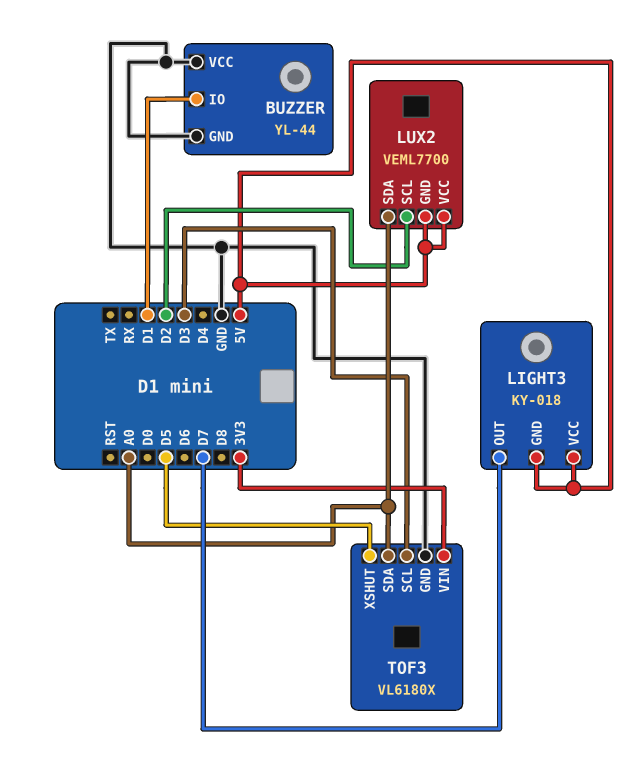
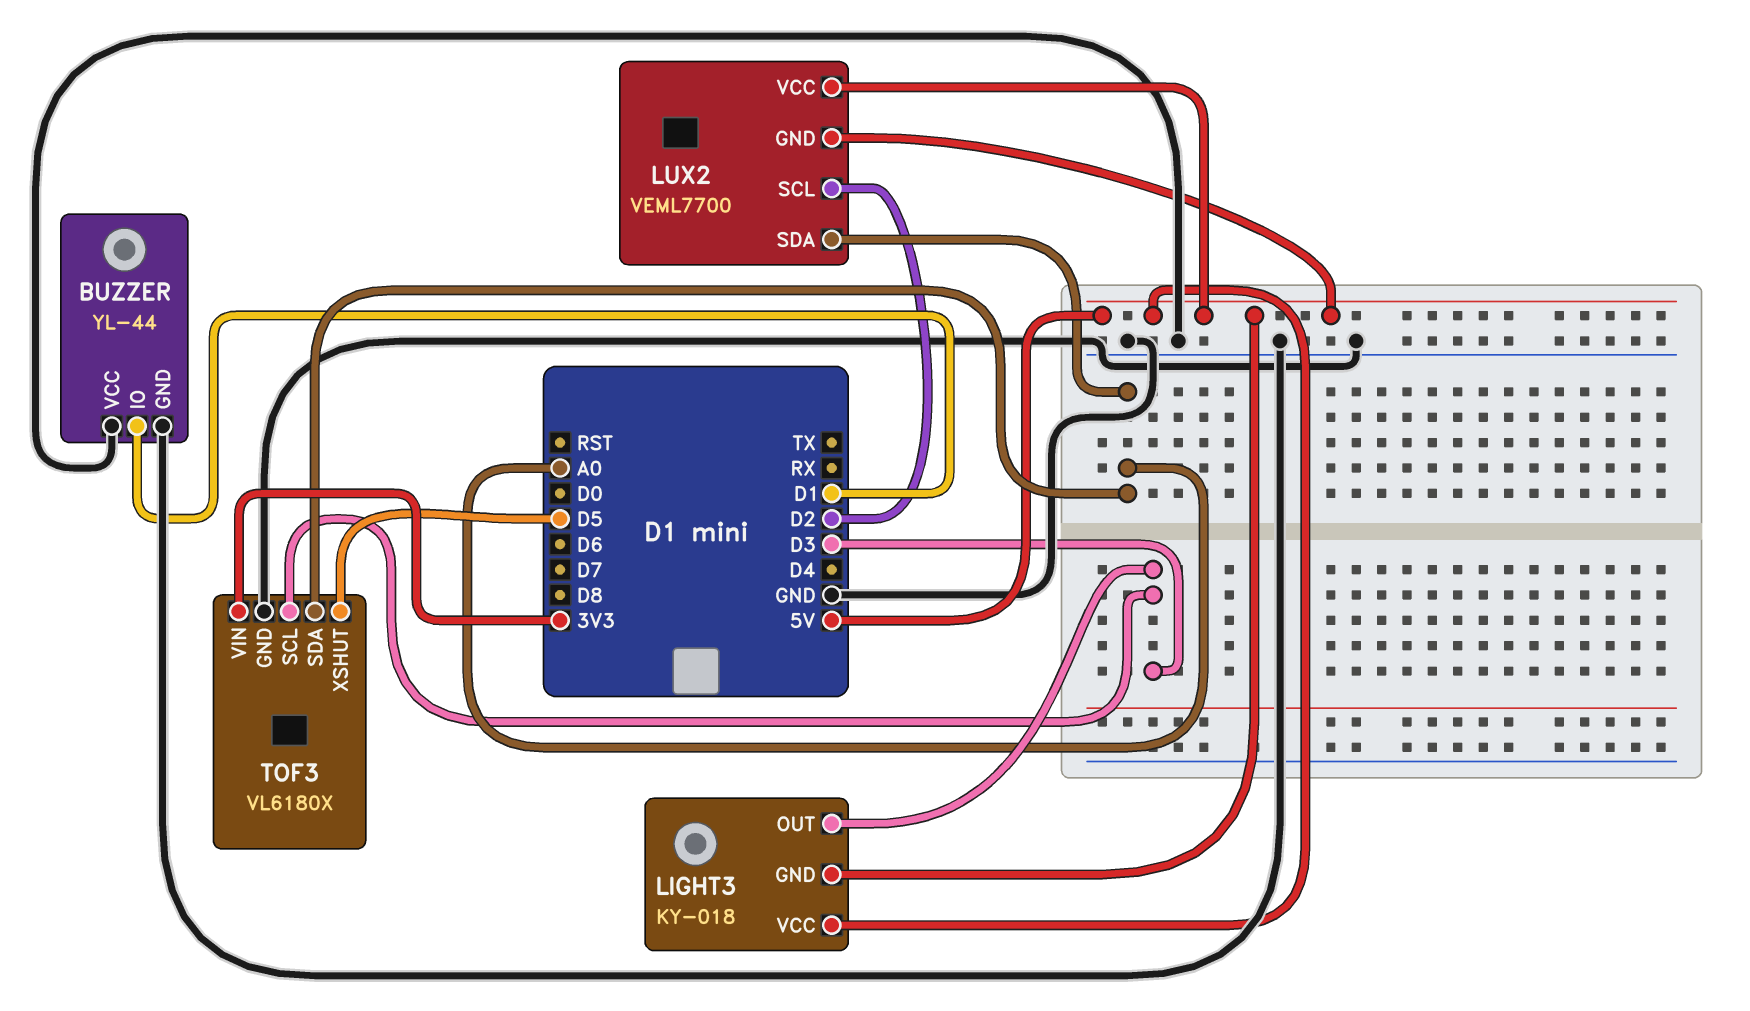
LIGHT3 pin OUT: D7 -> D3

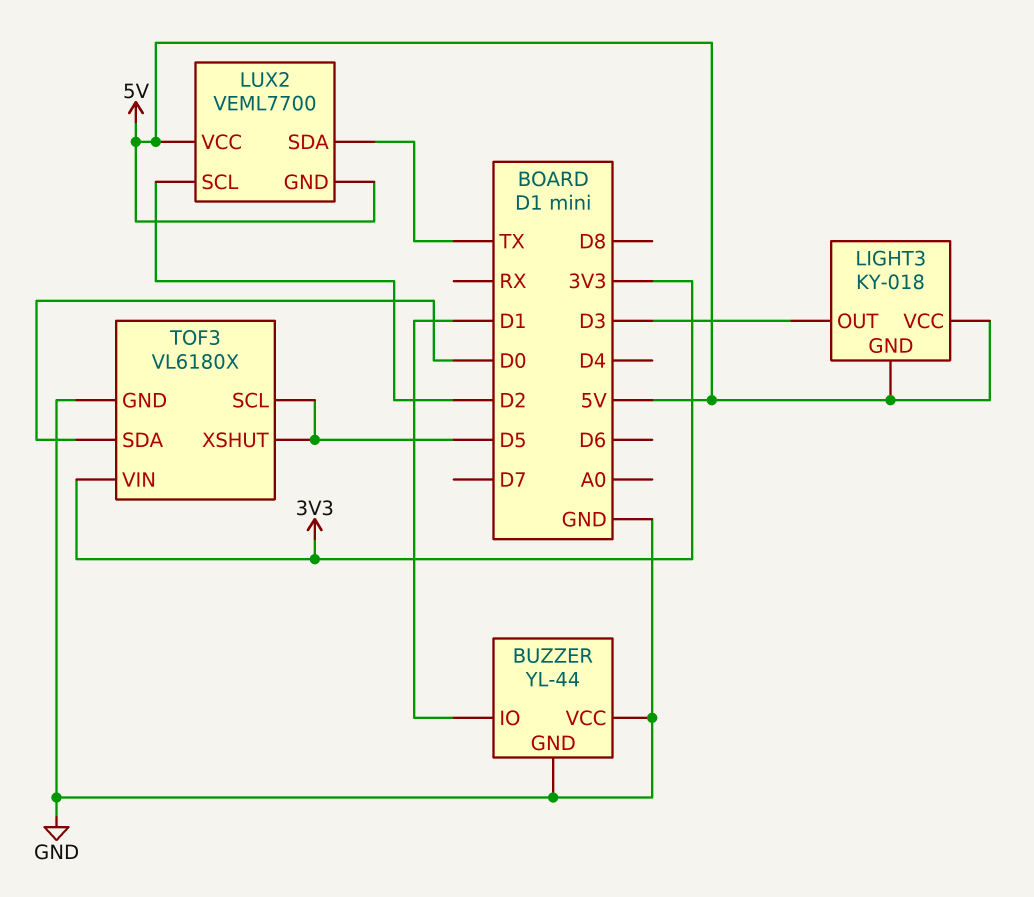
LUX2 pin SDA: A0 -> TX
TOF3 pin SCL: D3 -> D5
TOF3 pin SDA: A0 -> D0

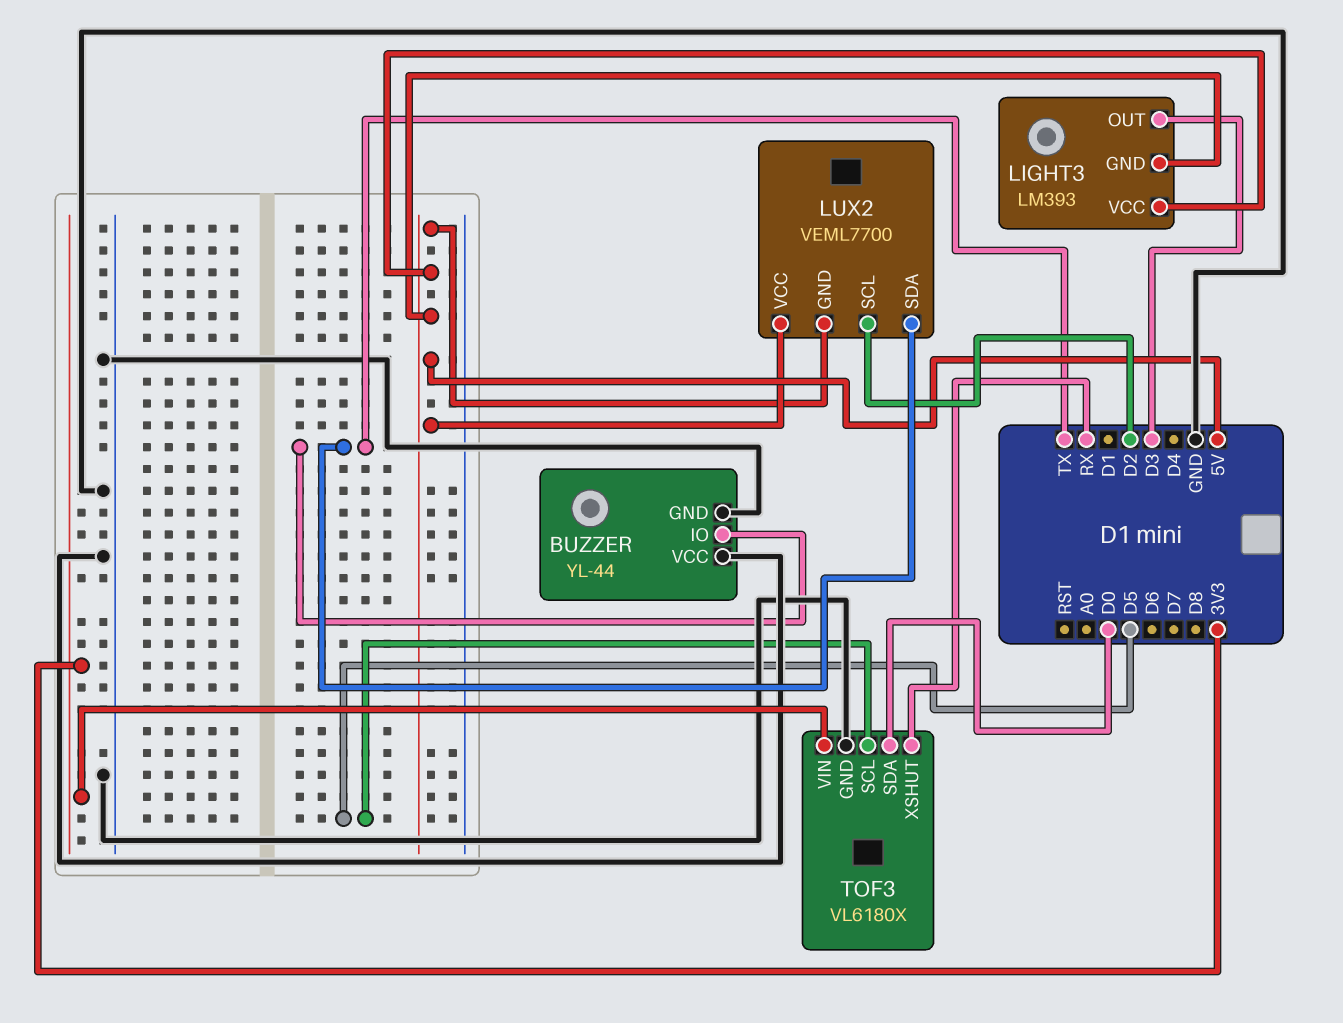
BUZZER pin IO: D1 -> TX
LIGHT3: KY-018 -> LM393
TOF3 pin XSHUT: D5 -> RX

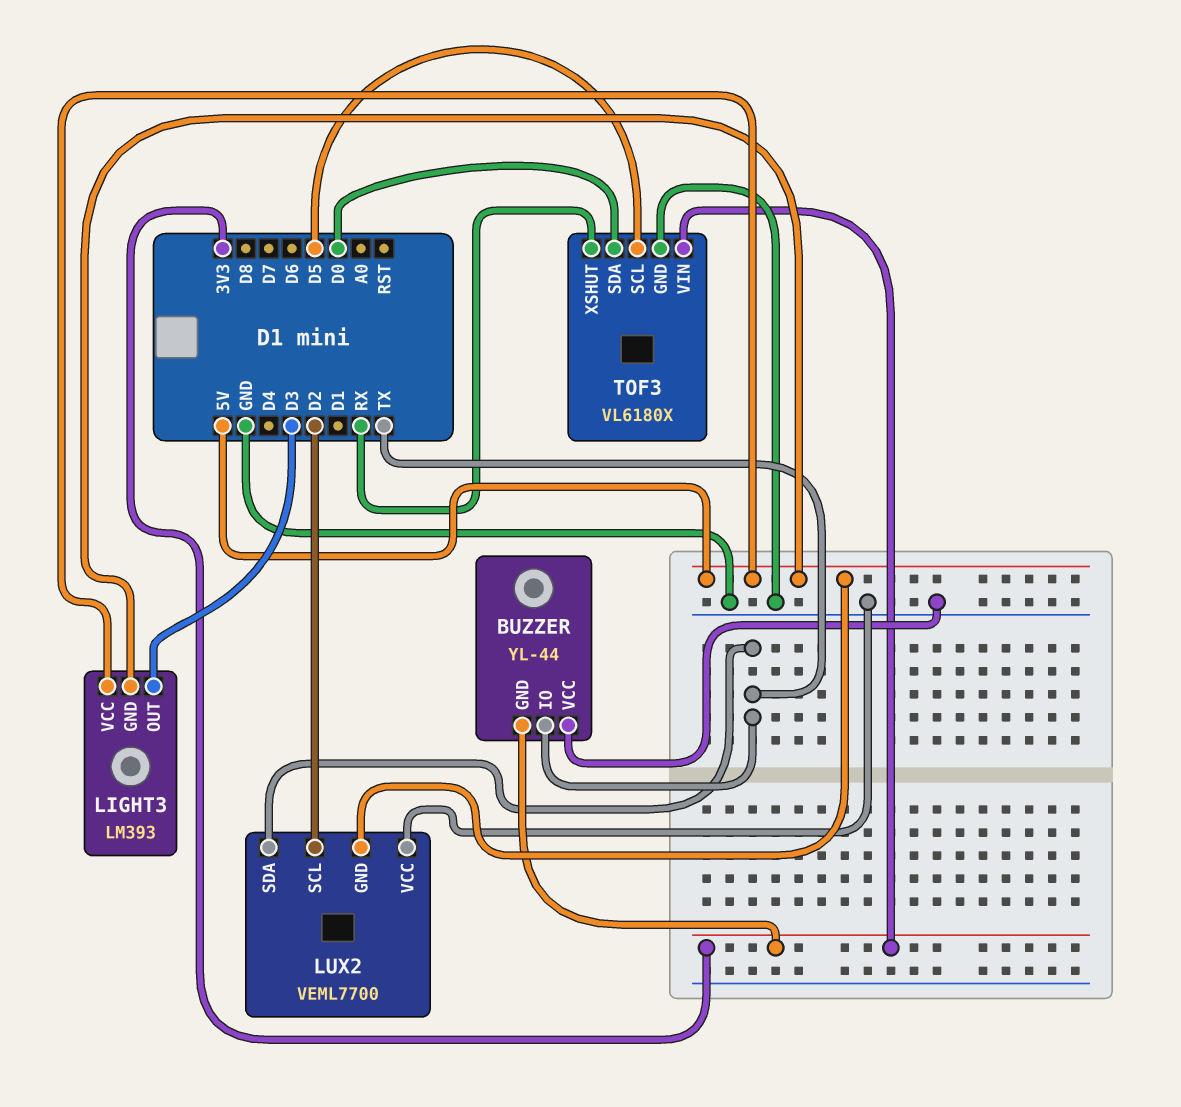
BUZZER pin GND: GND -> 3V3
LUX2 pin VCC: 5V -> GND

